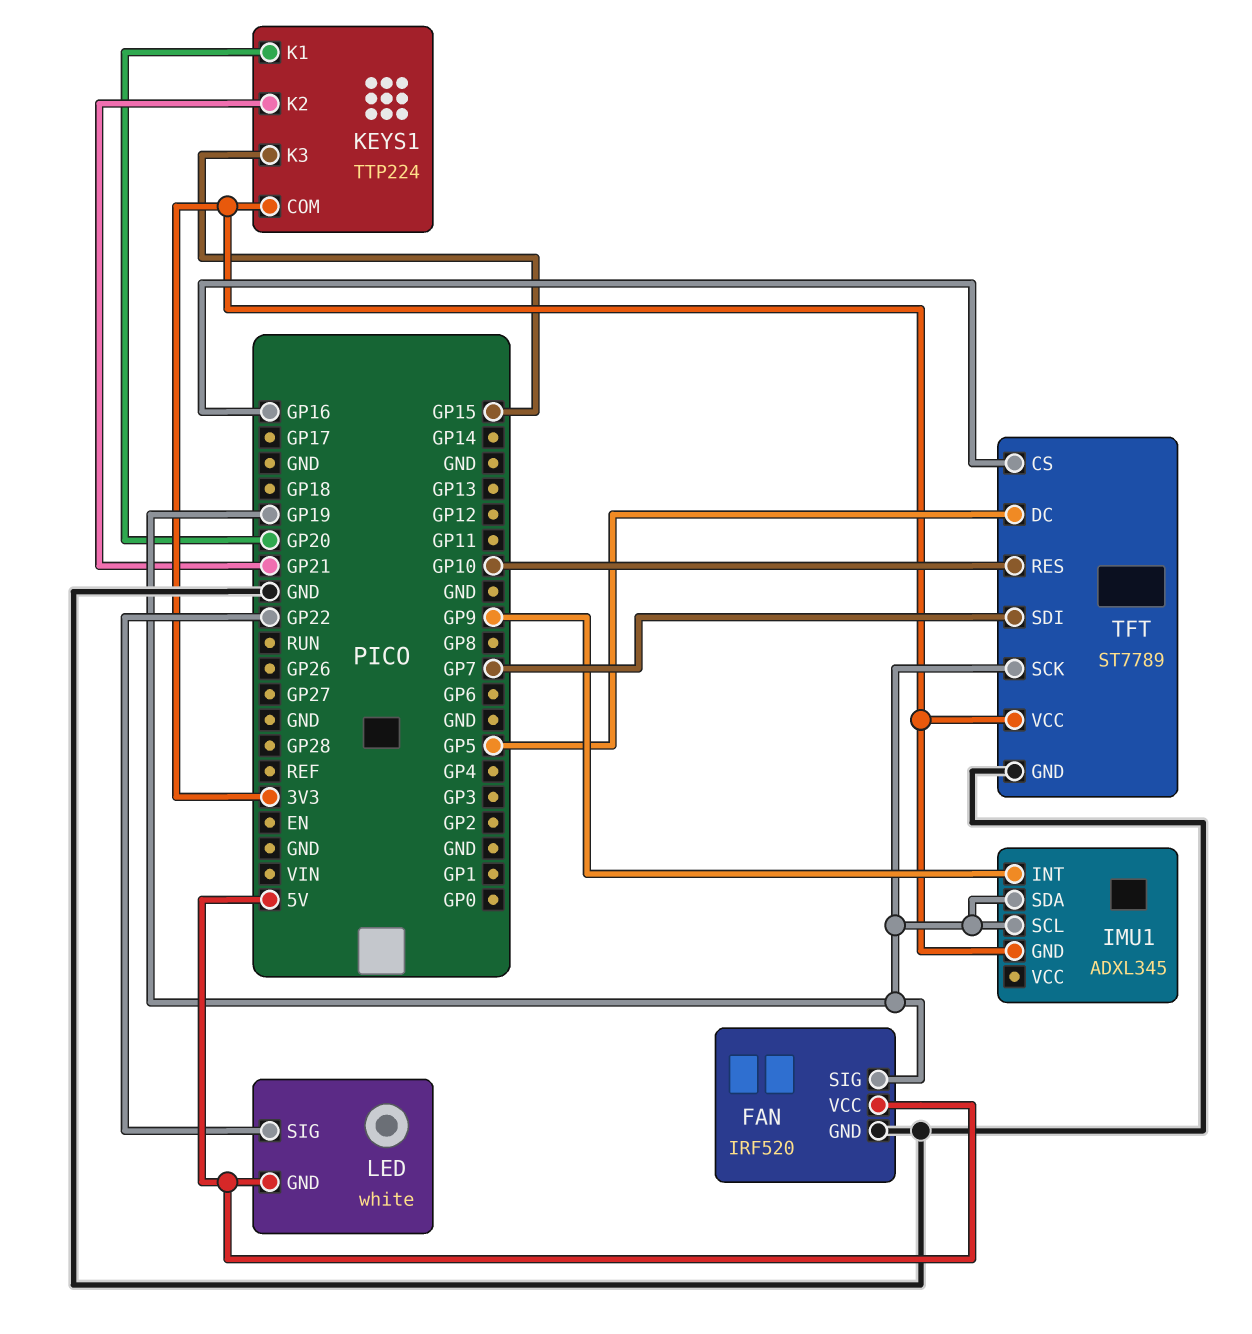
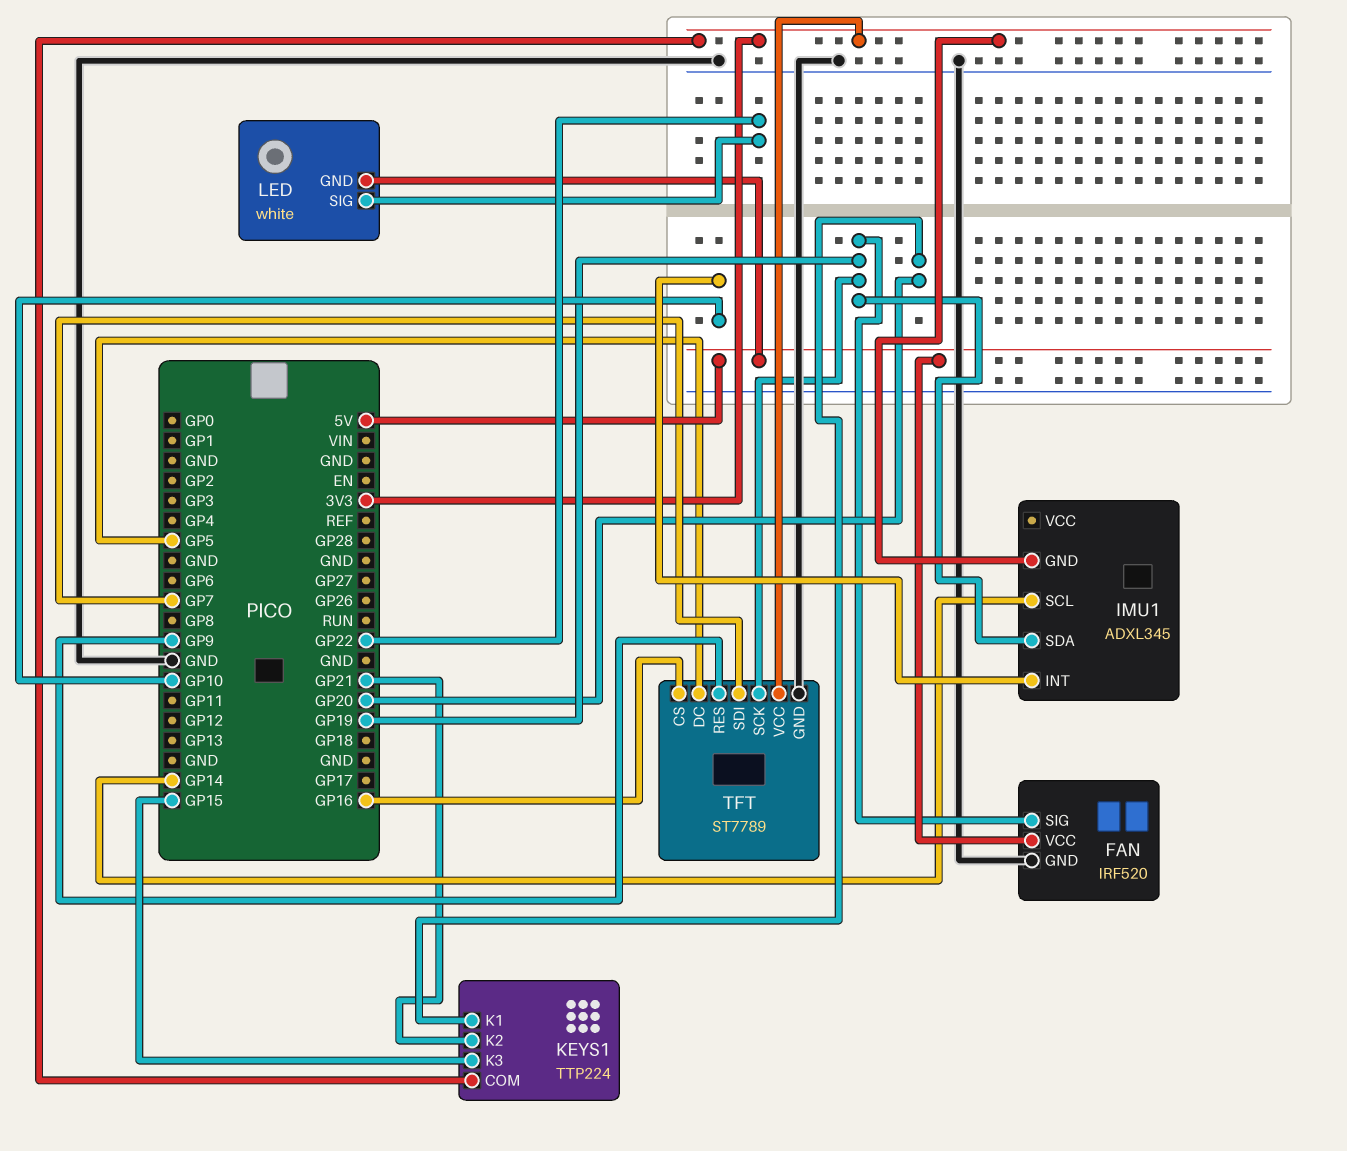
IMU1 pin INT: GP9 -> GP10
IMU1 pin SCL: GP19 -> GP14
TFT pin RES: GP10 -> GP9

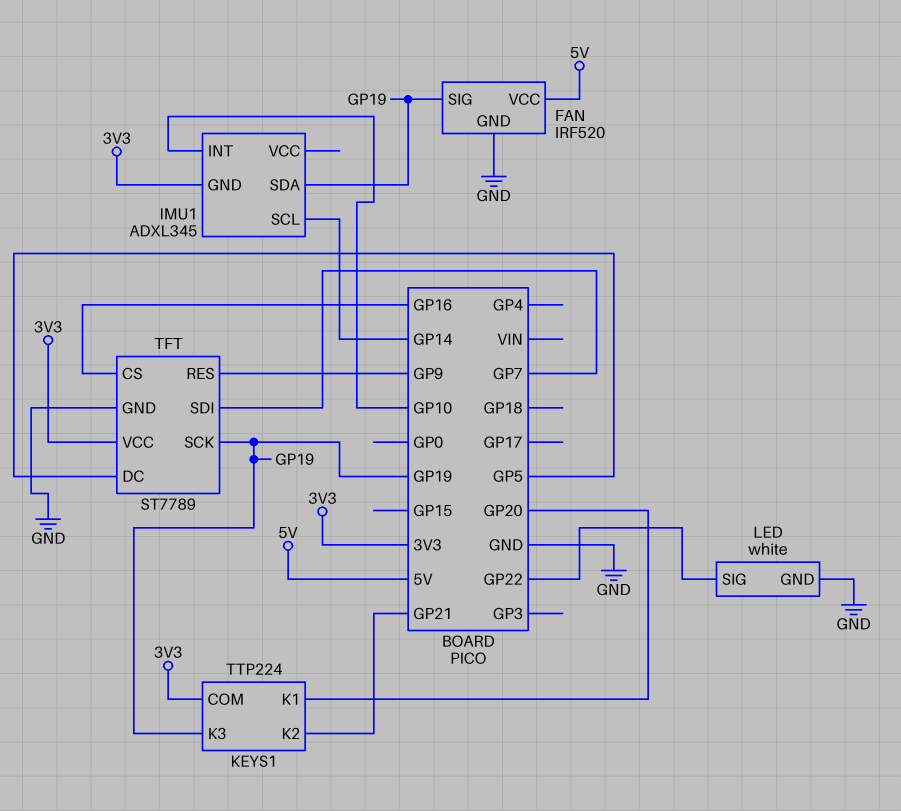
KEYS1 pin K3: GP15 -> GP19
LED pin GND: 5V -> GND

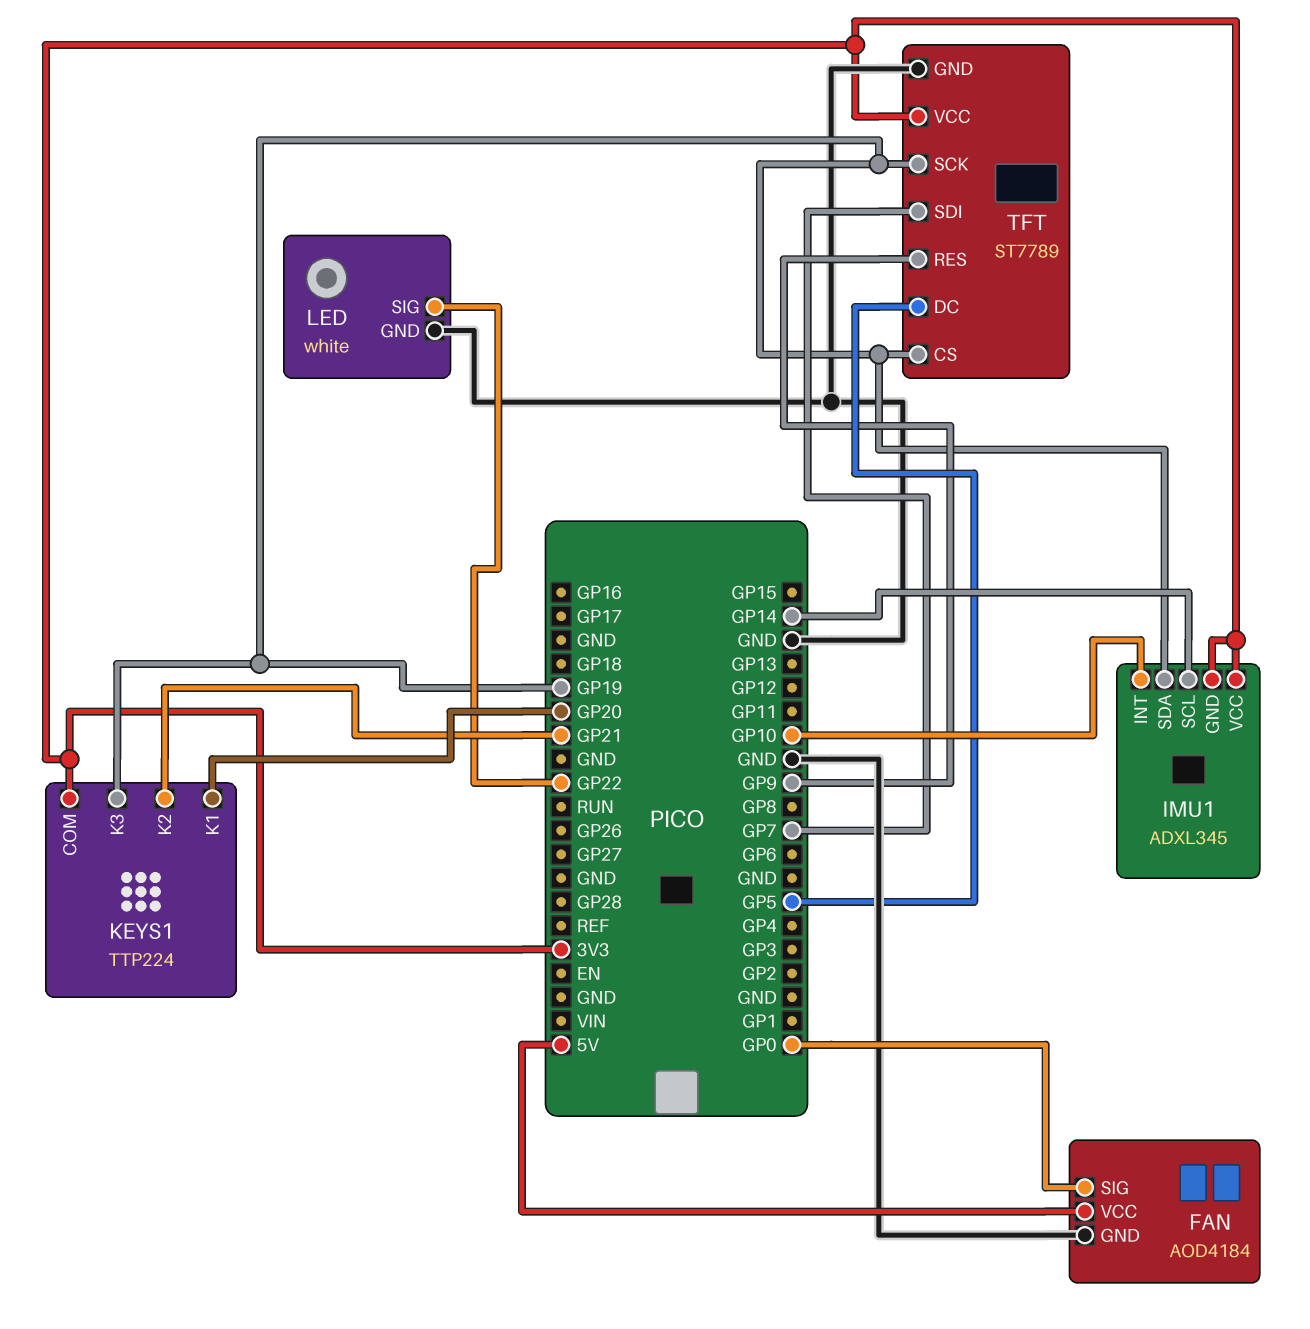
FAN: IRF520 -> AOD4184
FAN pin SIG: GP19 -> GP0
IMU1 pin VCC: none -> 3V3
TFT pin CS: GP16 -> GP19

